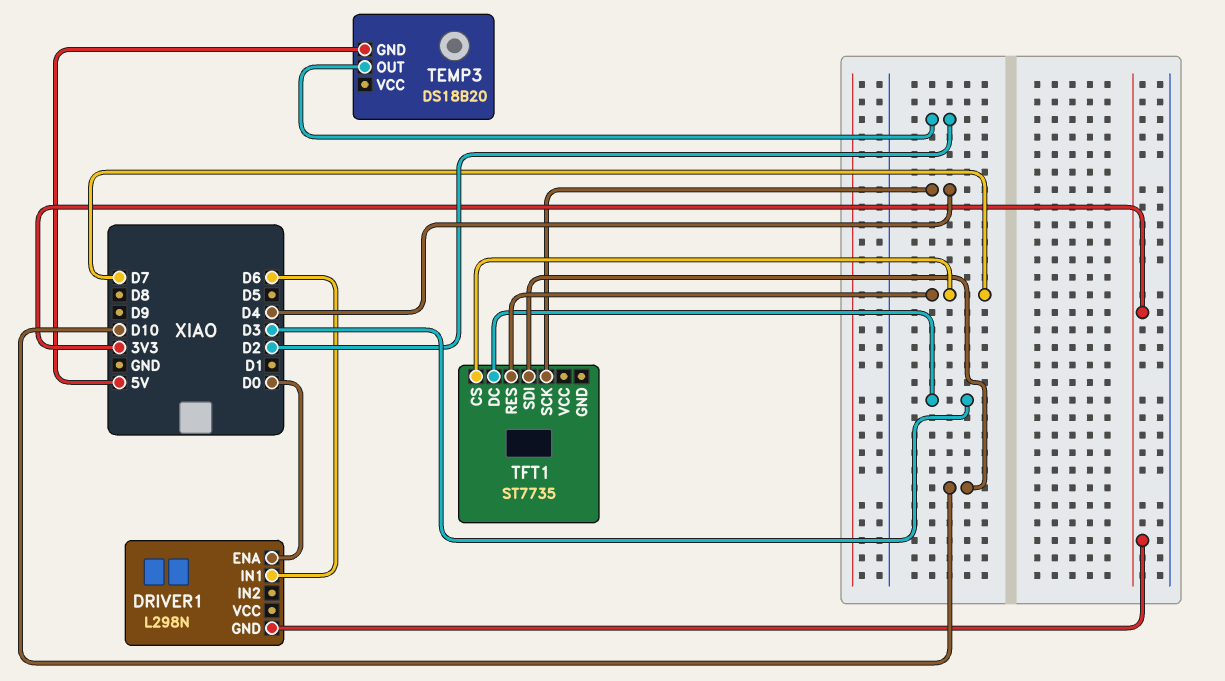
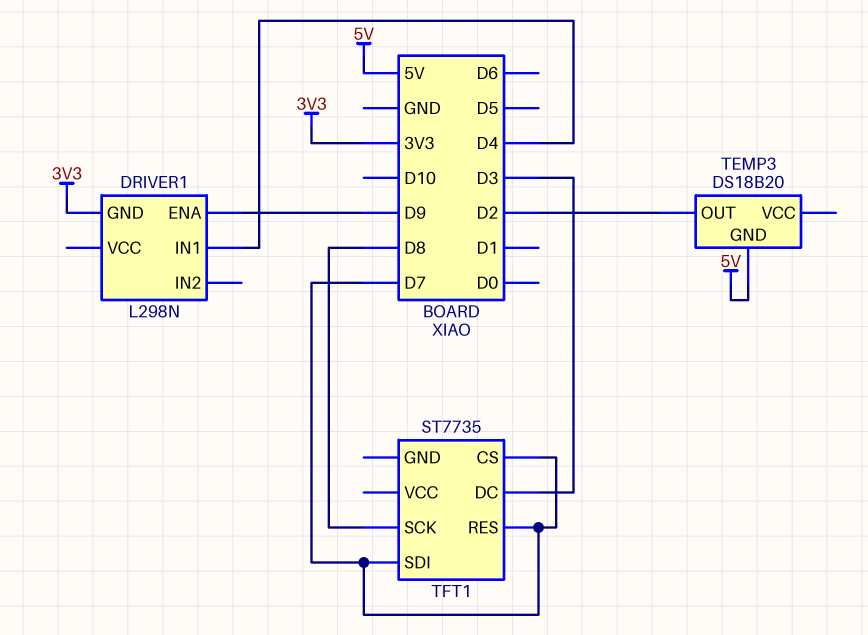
DRIVER1 pin ENA: D0 -> D9
DRIVER1 pin IN1: D6 -> D4
TFT1 pin SCK: D4 -> D8
TFT1 pin SDI: D10 -> D7

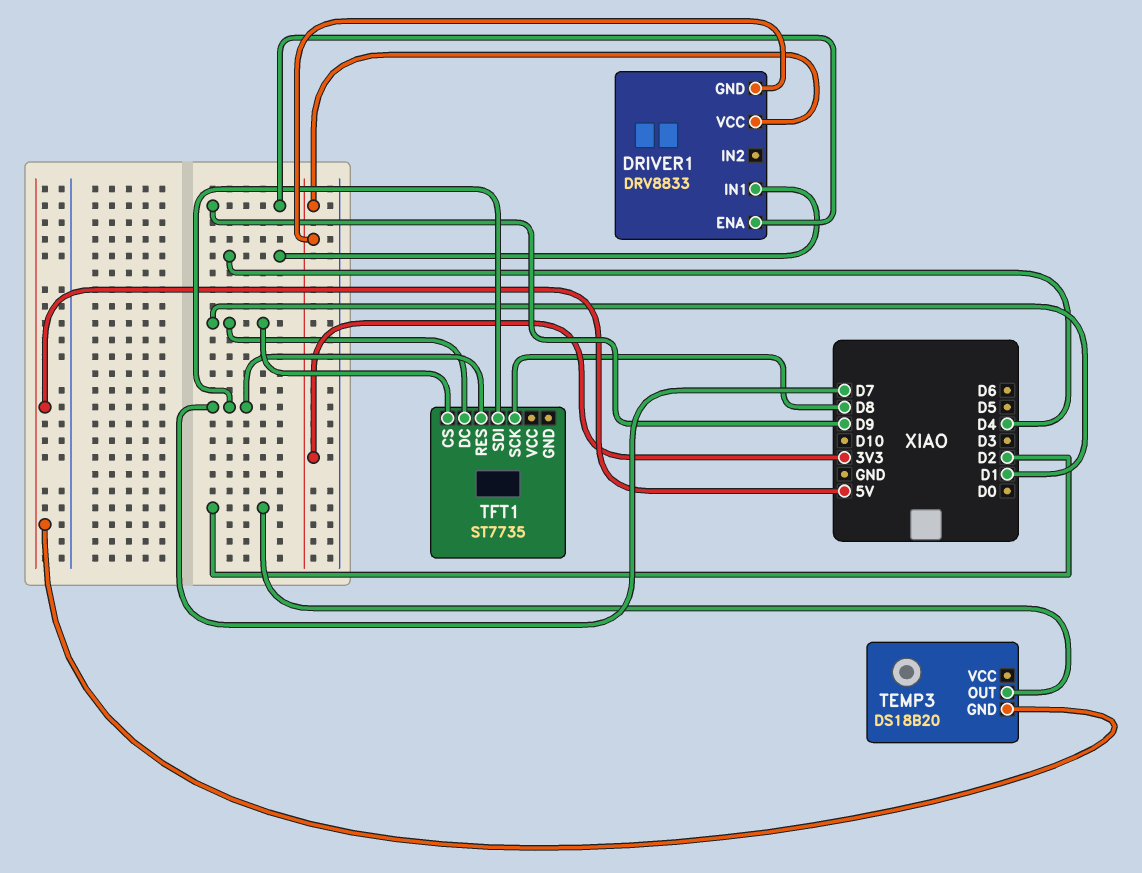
DRIVER1: L298N -> DRV8833
DRIVER1 pin VCC: none -> 3V3
TFT1 pin CS: D7 -> D1
TFT1 pin DC: D3 -> D1

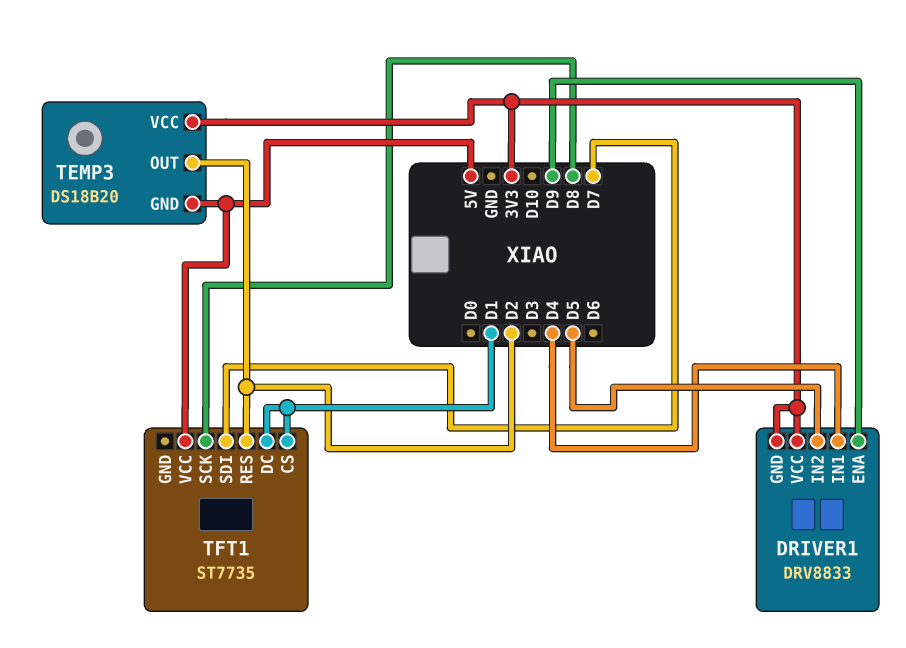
DRIVER1 pin IN2: none -> D5
TEMP3 pin VCC: none -> 3V3
TFT1 pin RES: D7 -> D2
TFT1 pin VCC: none -> 5V

